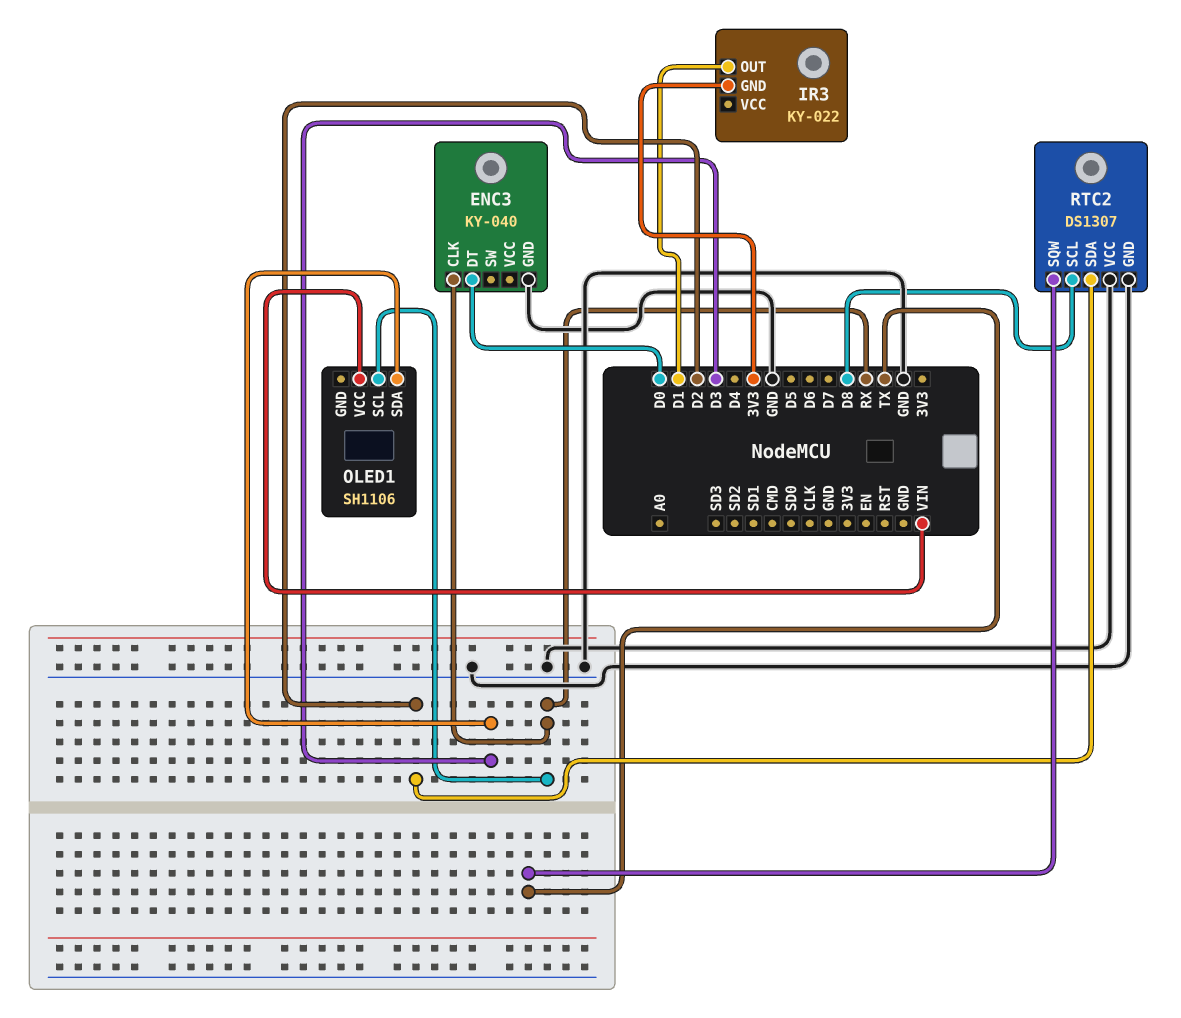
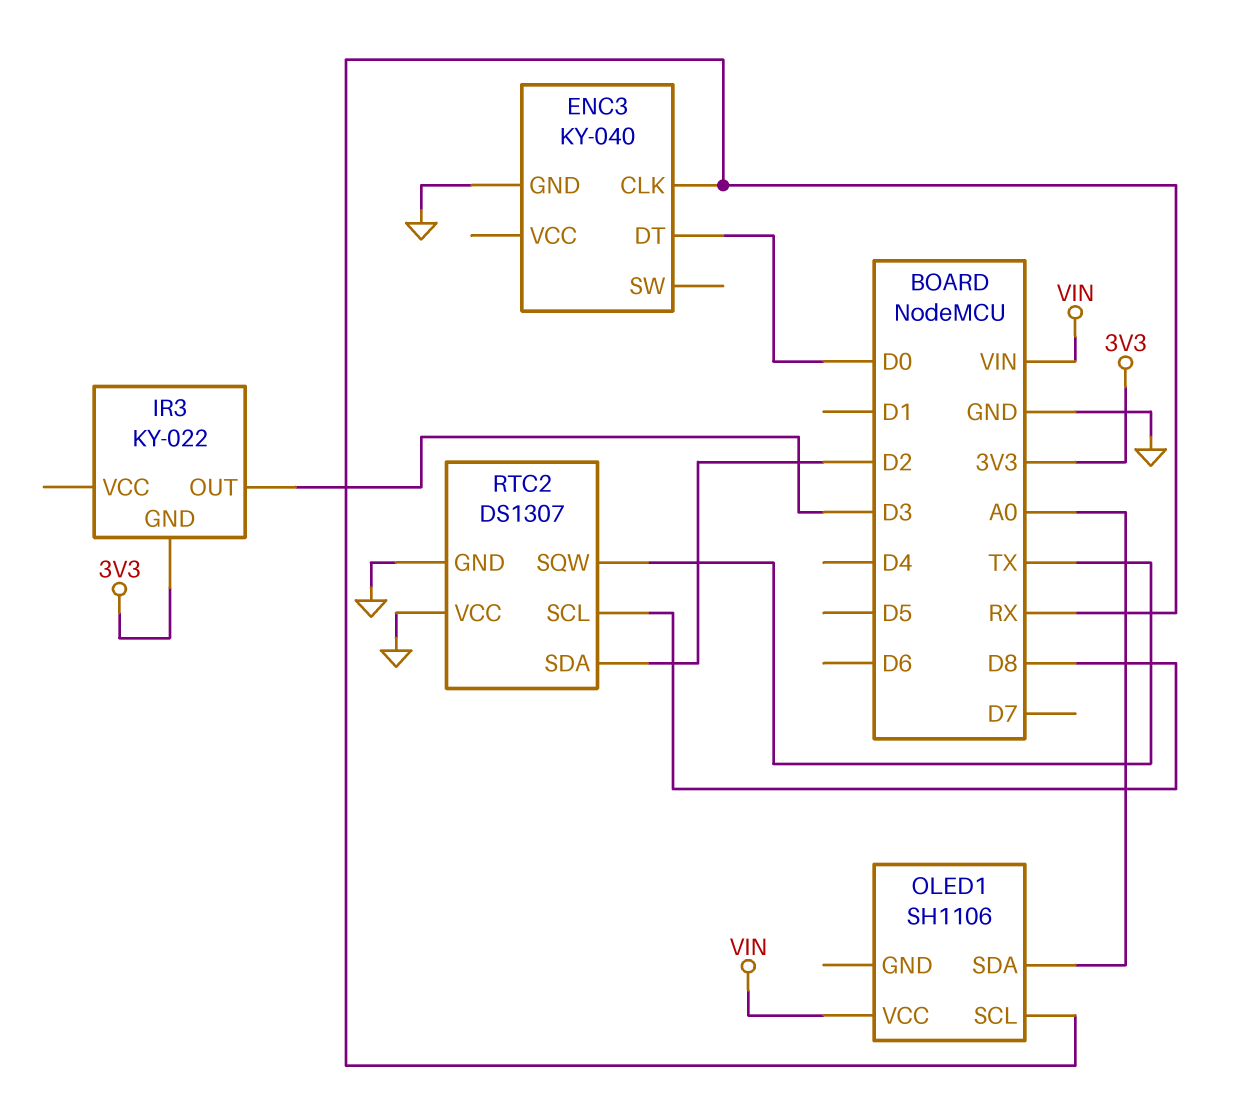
IR3 pin OUT: D1 -> D3
OLED1 pin SDA: D3 -> A0

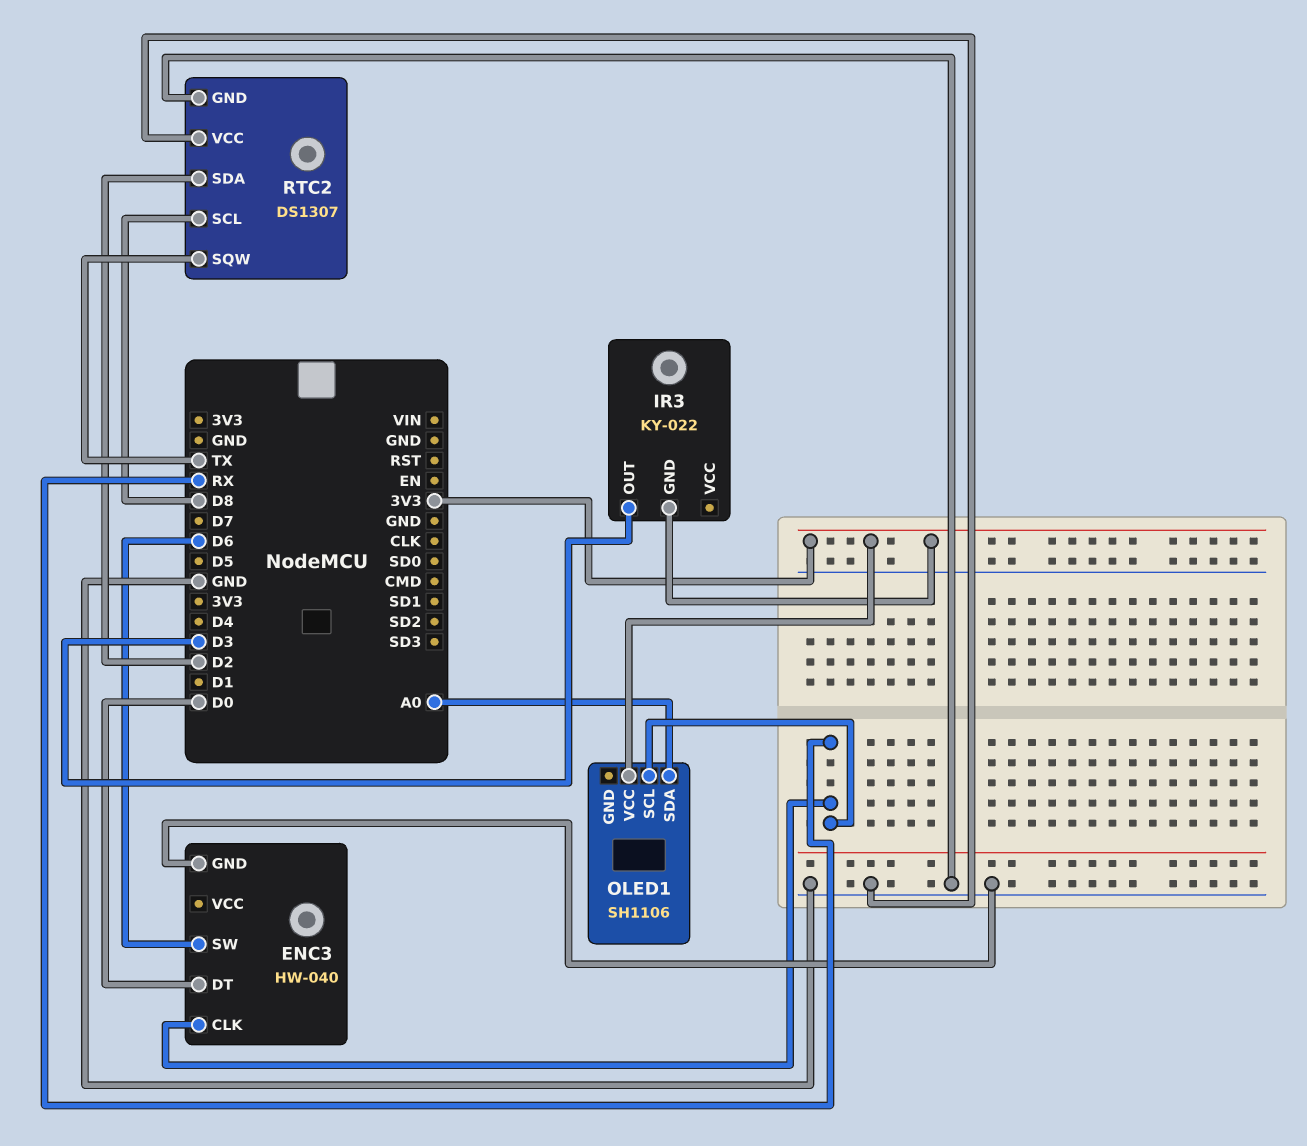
ENC3: KY-040 -> HW-040
ENC3 pin SW: none -> D6
OLED1 pin VCC: VIN -> 3V3

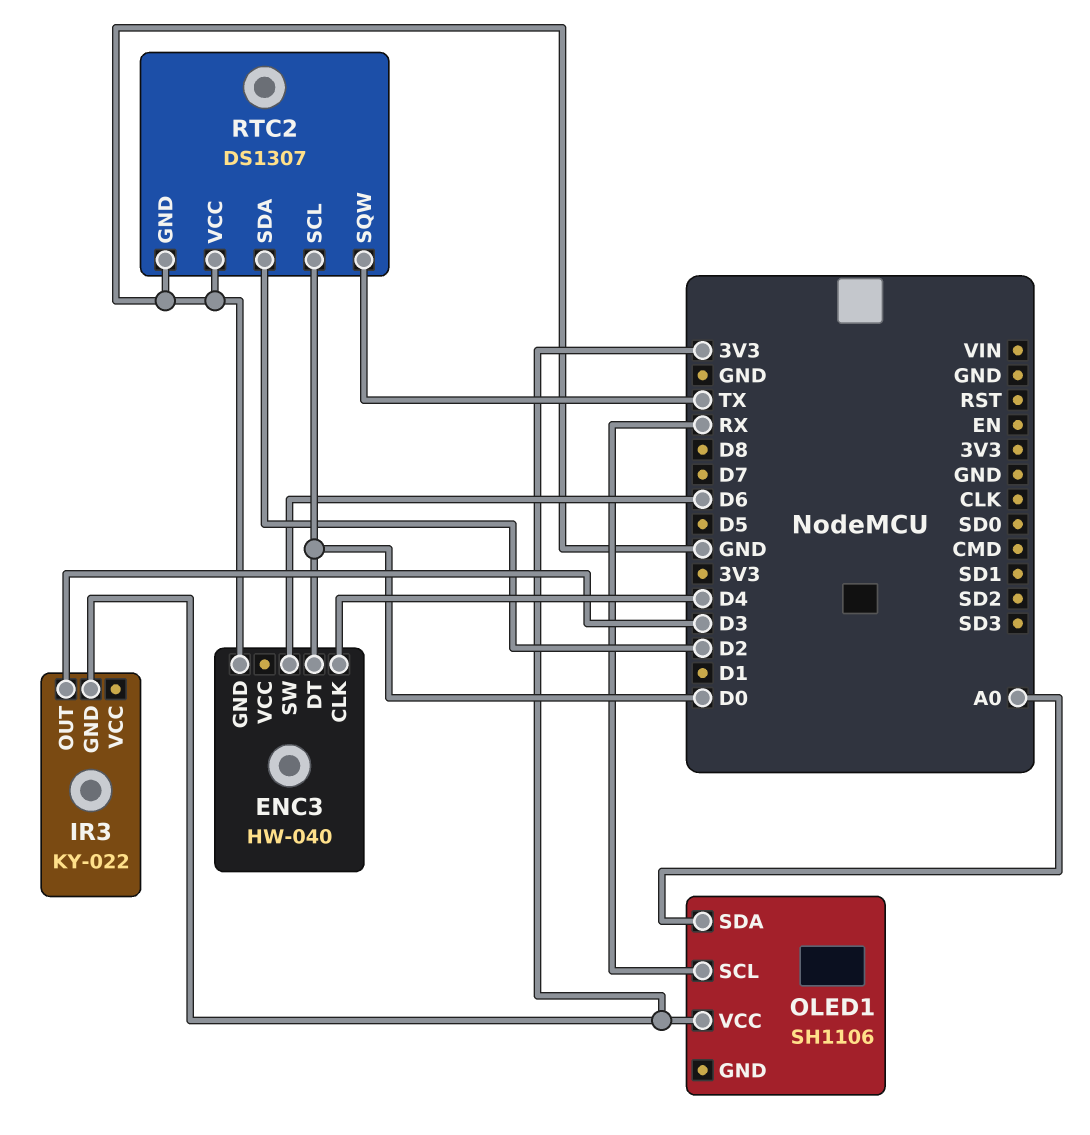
ENC3 pin CLK: RX -> D4
RTC2 pin SCL: D8 -> D0

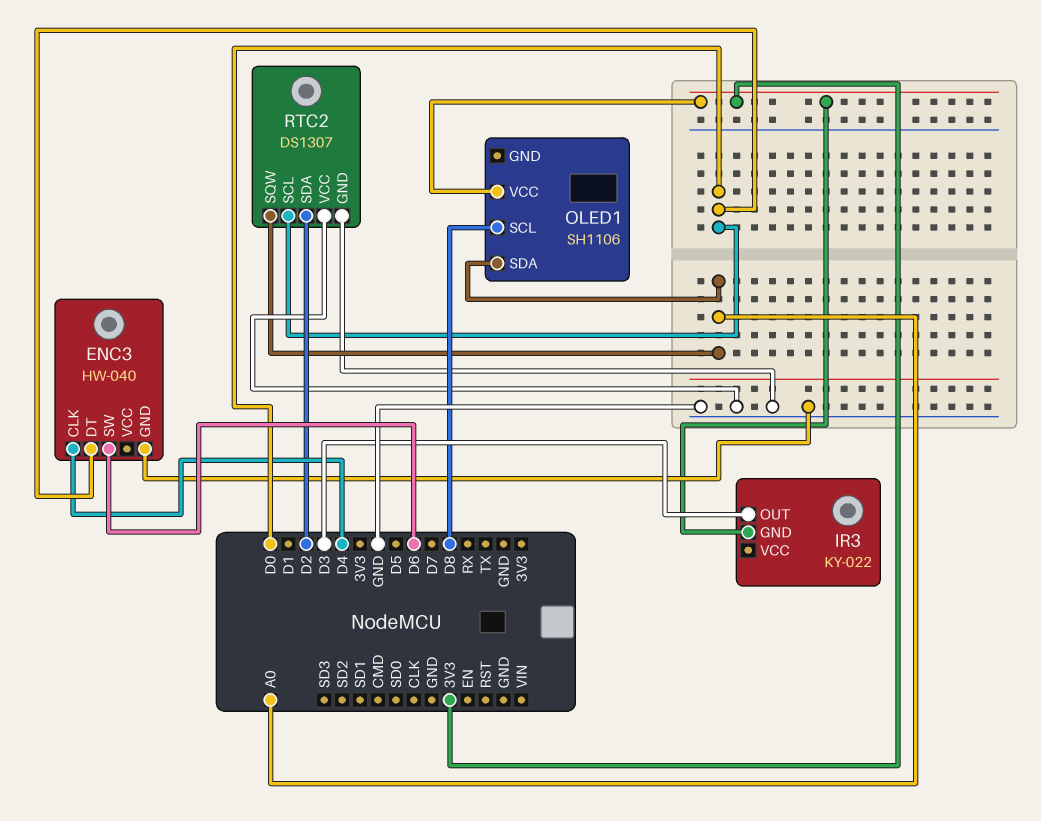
OLED1 pin SCL: RX -> D8
RTC2 pin SQW: TX -> A0

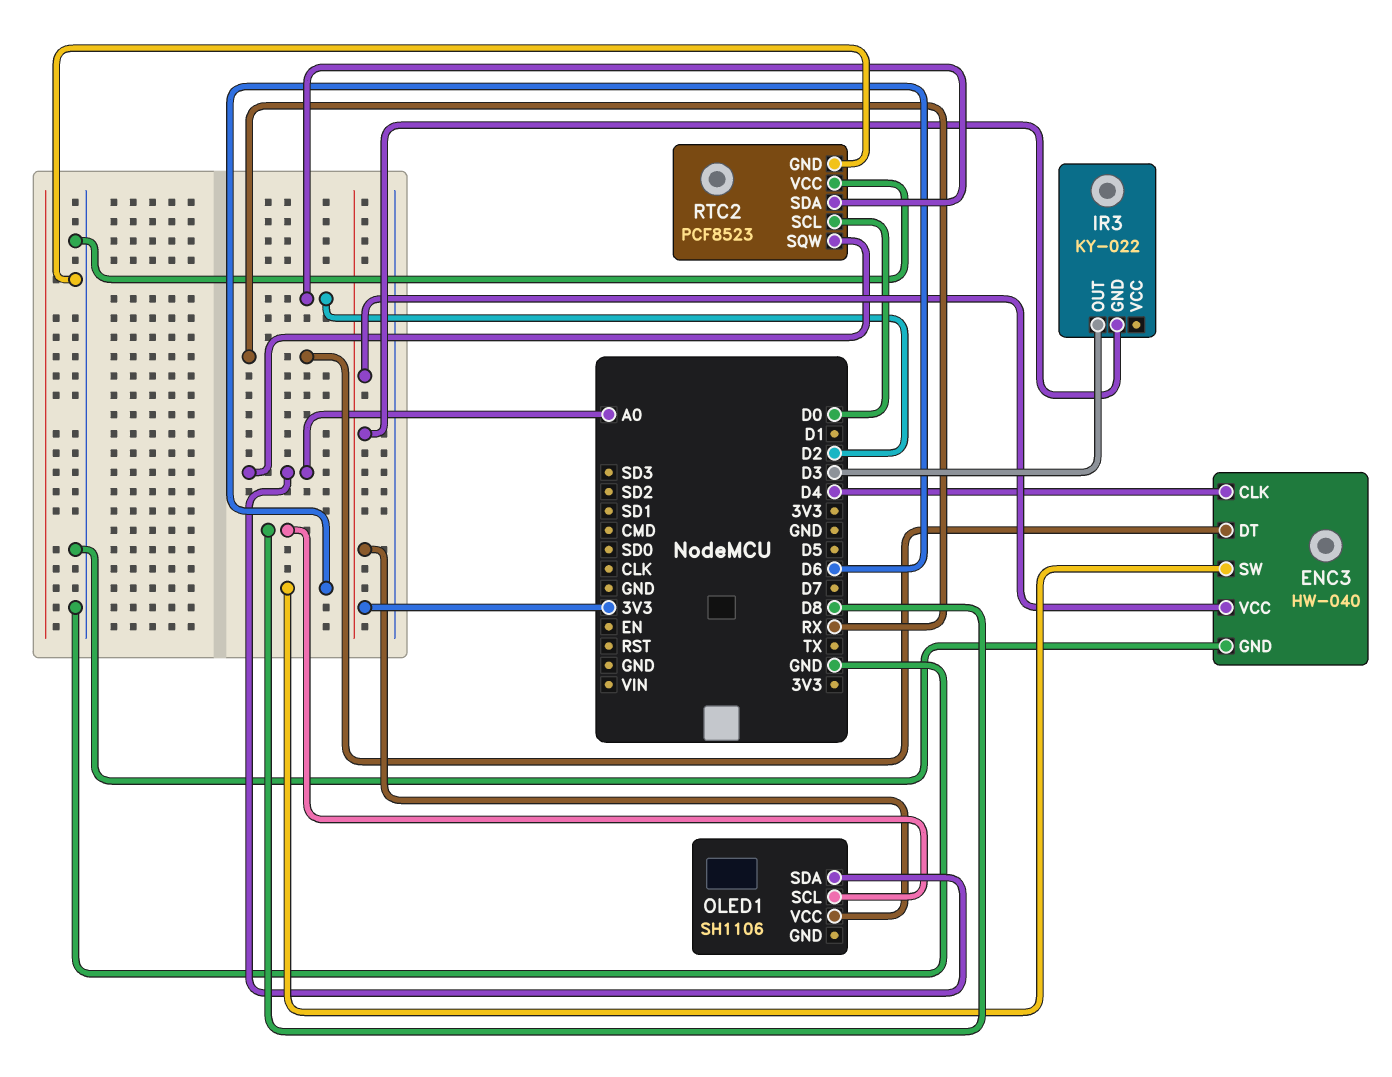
ENC3 pin DT: D0 -> RX
ENC3 pin VCC: none -> 3V3
RTC2: DS1307 -> PCF8523

